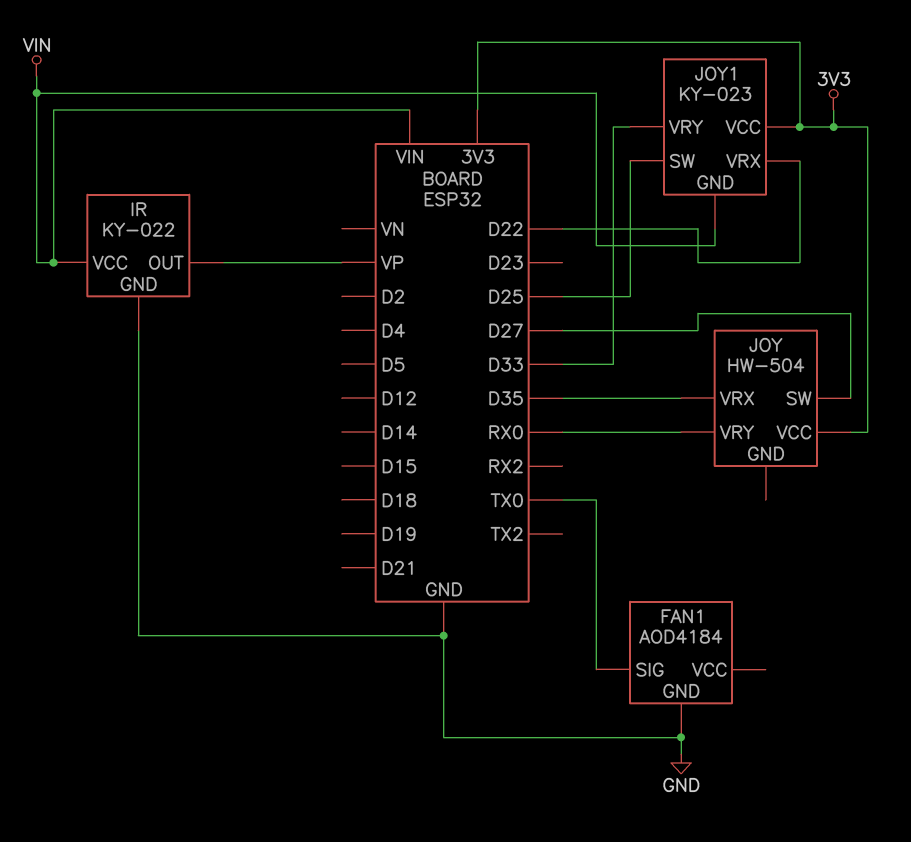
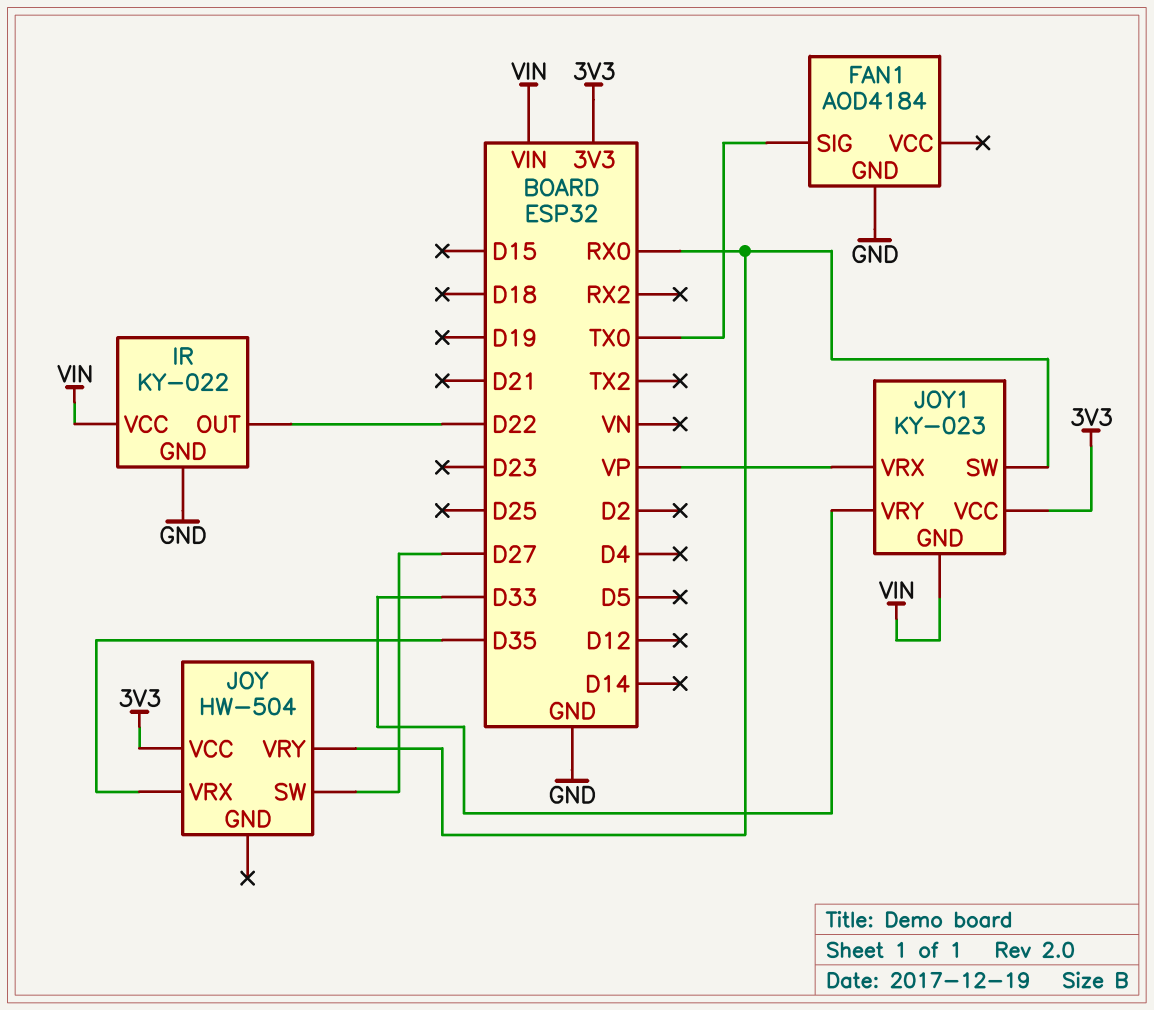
IR pin OUT: VP -> D22
JOY1 pin SW: D25 -> RX0
JOY1 pin VRX: D22 -> VP

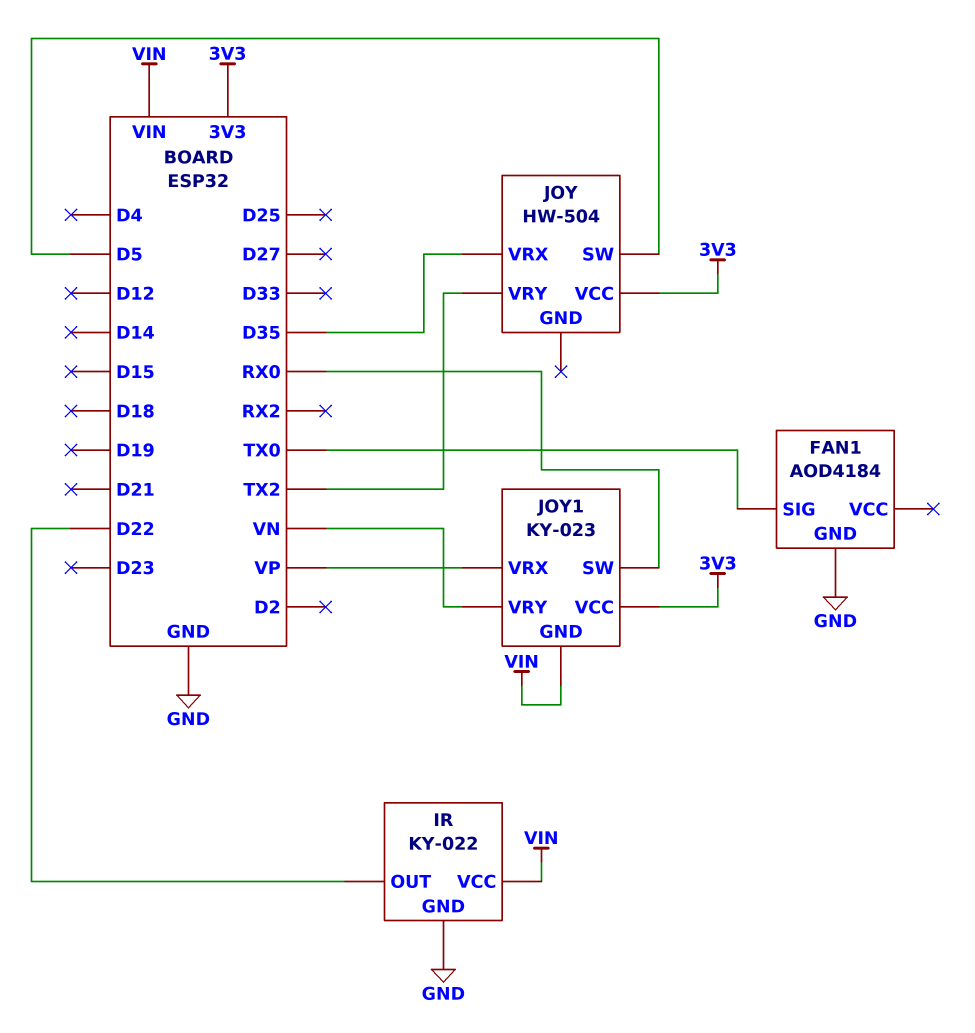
JOY pin SW: D27 -> D5
JOY pin VRY: RX0 -> TX2
JOY1 pin VRY: D33 -> VN

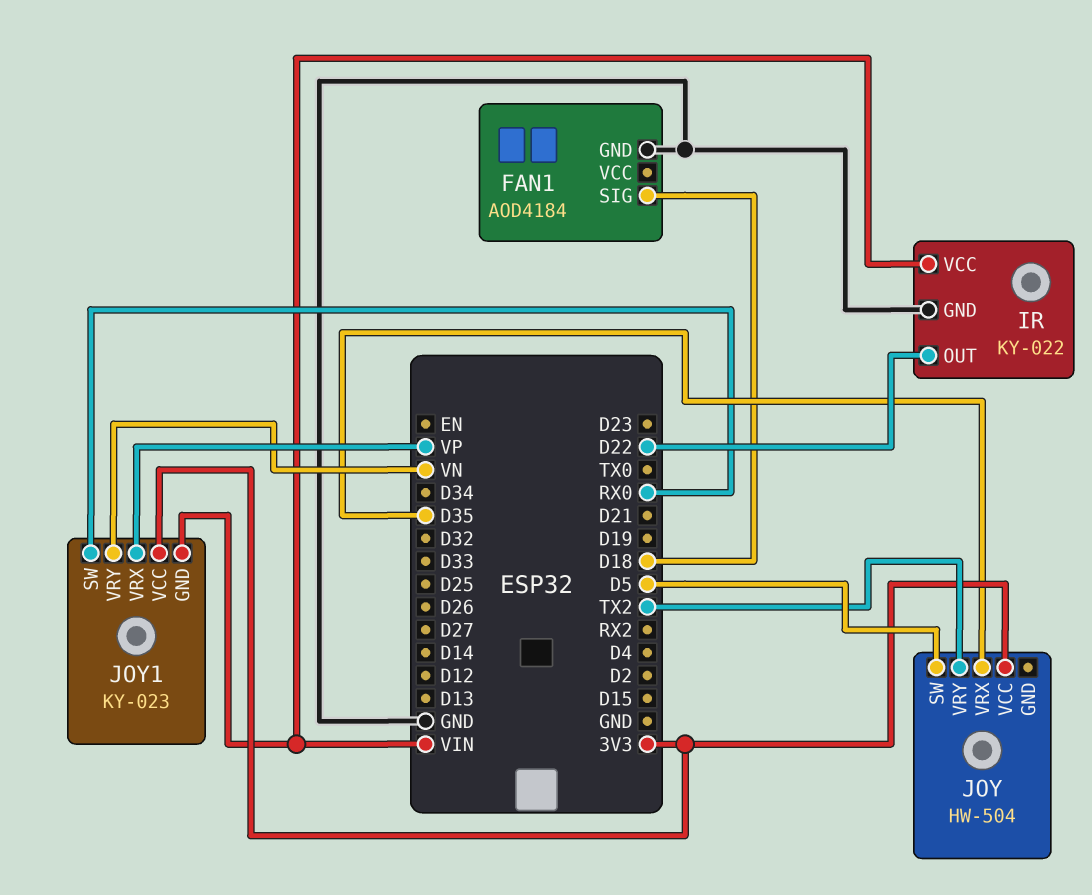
FAN1 pin SIG: TX0 -> D18

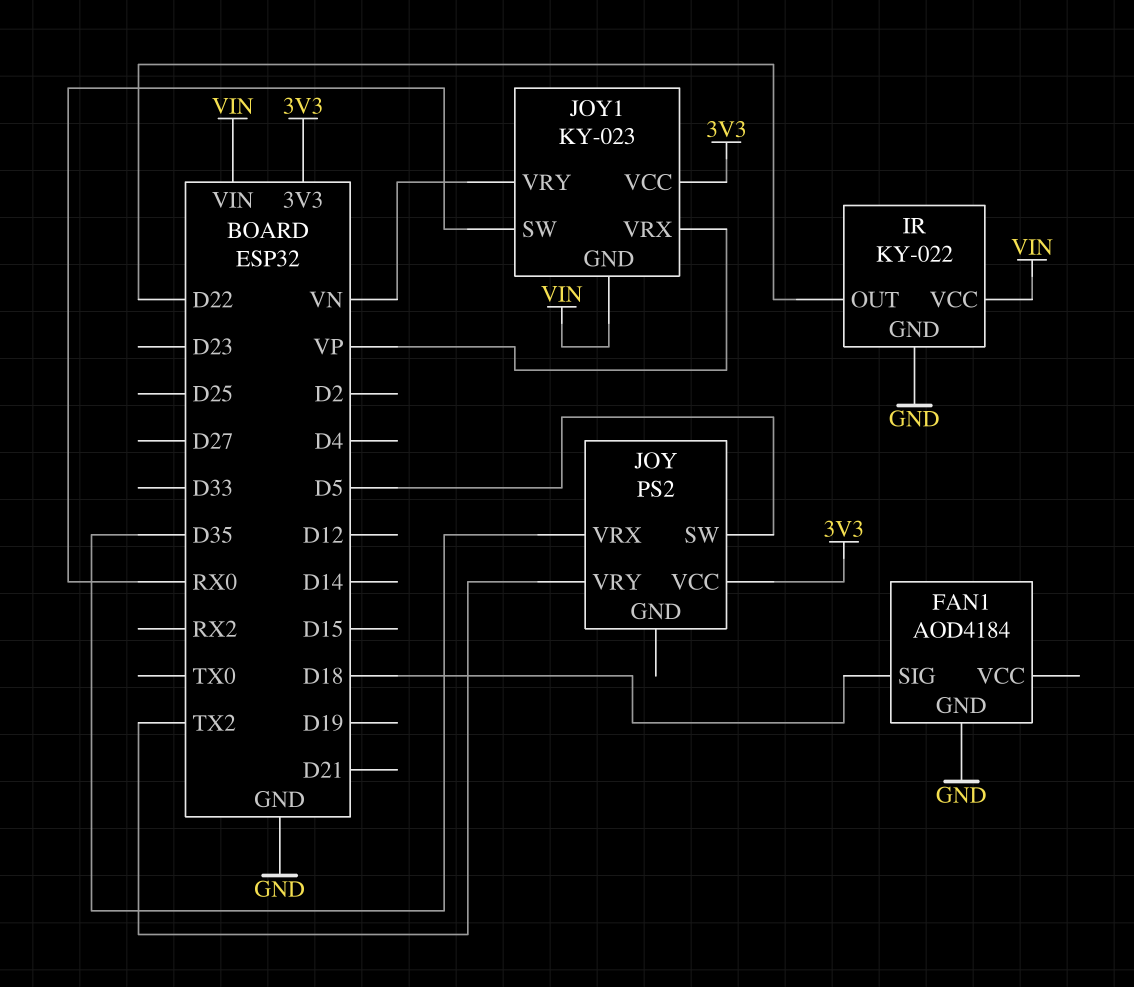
JOY: HW-504 -> PS2

